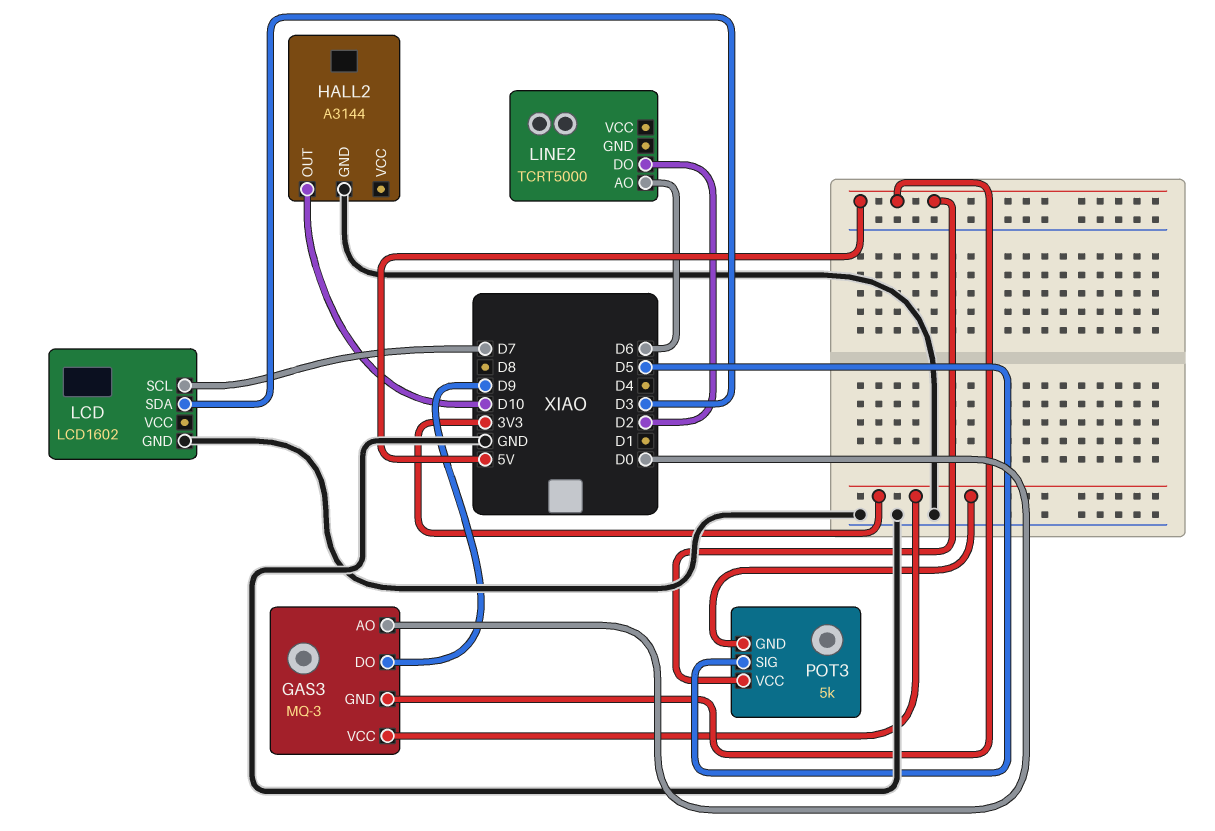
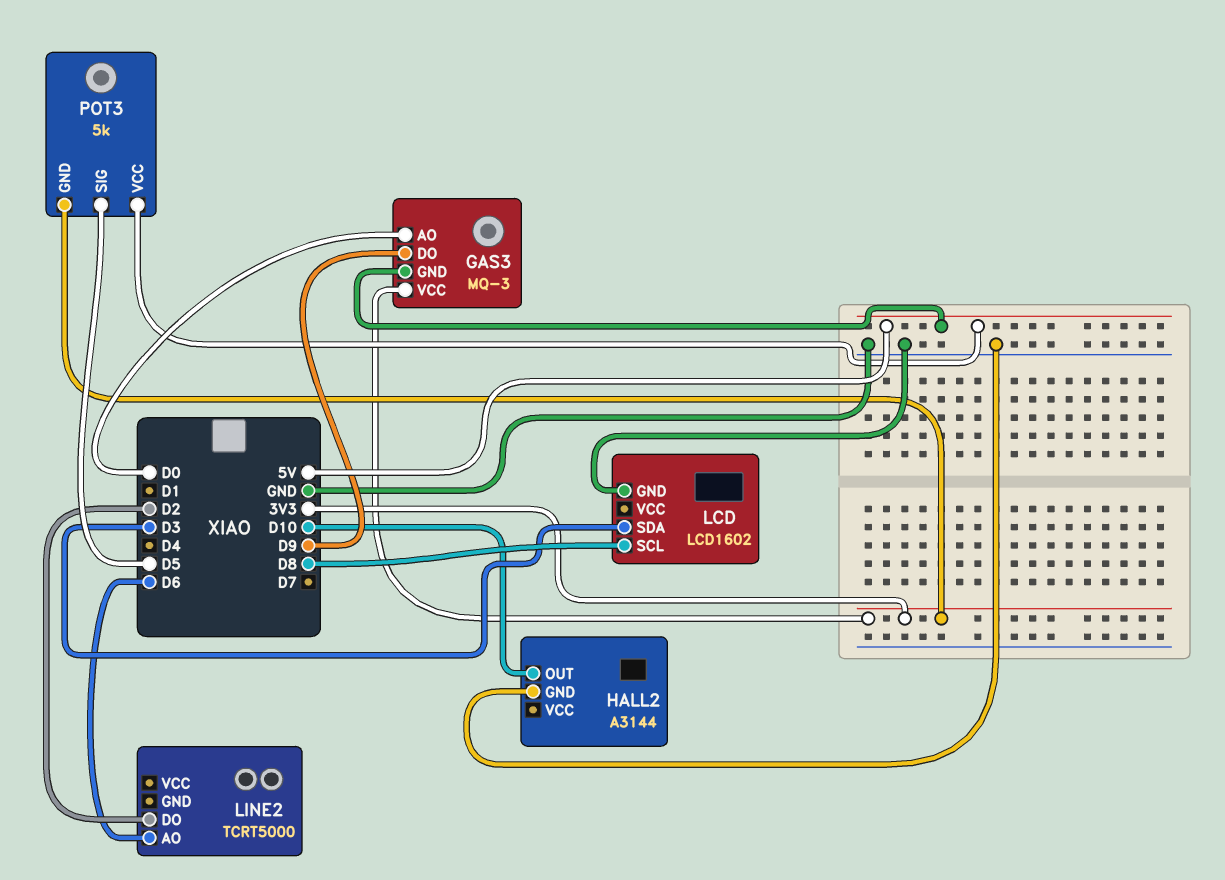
LCD pin SCL: D7 -> D8

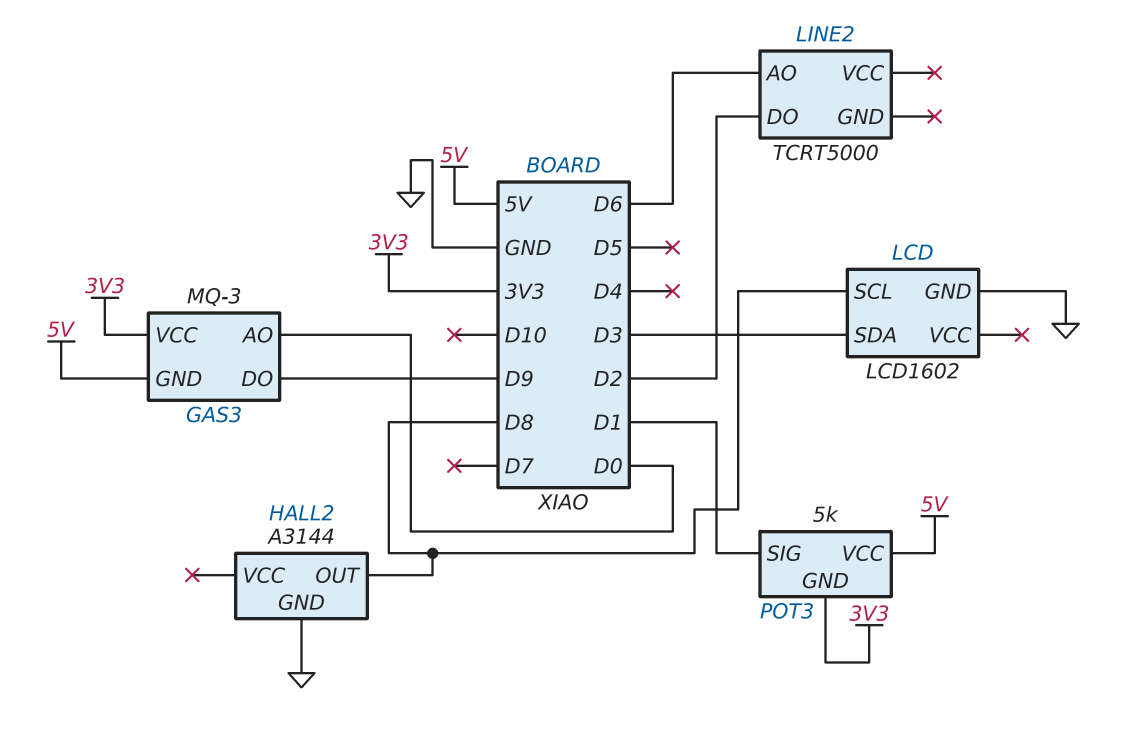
HALL2 pin OUT: D10 -> D8
POT3 pin SIG: D5 -> D1

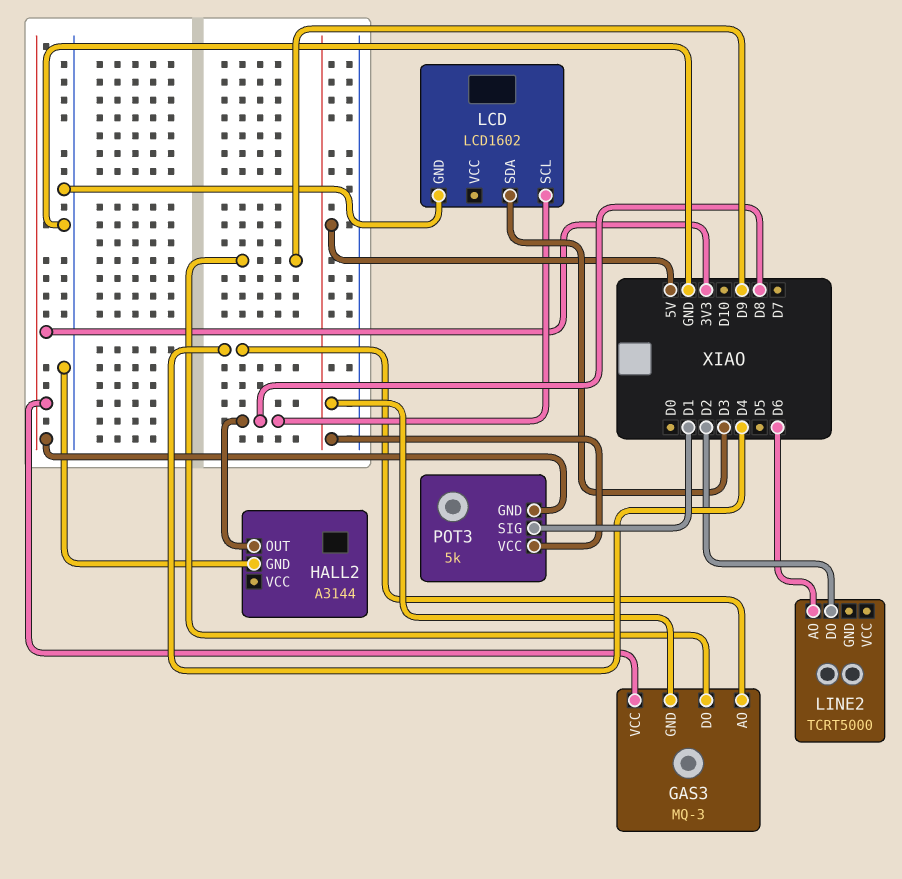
GAS3 pin AO: D0 -> D4

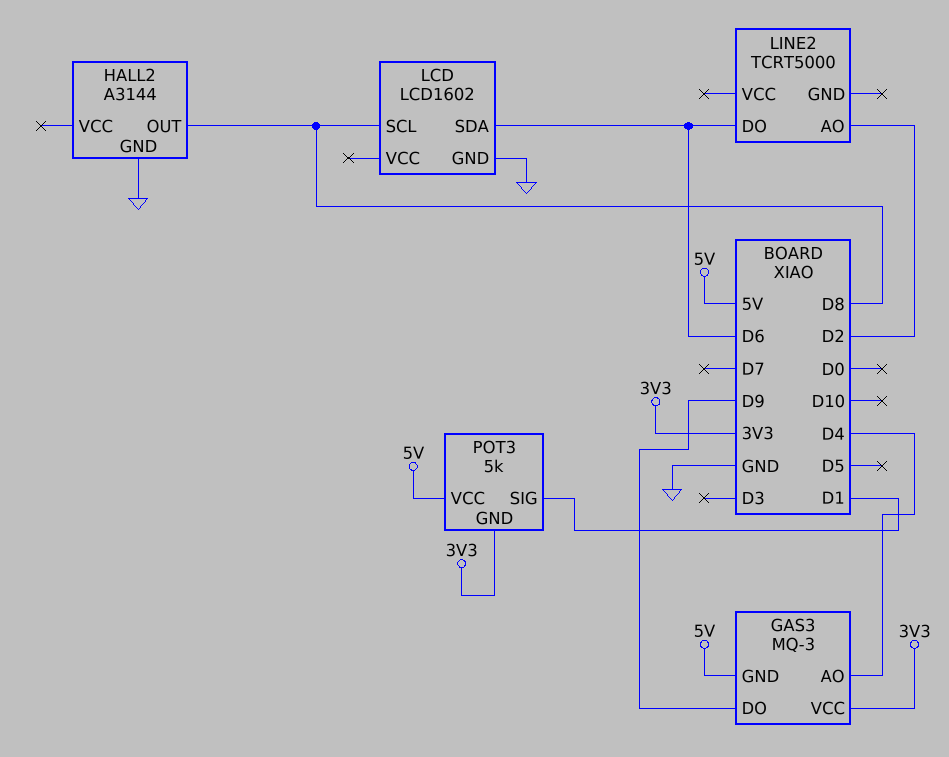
LCD pin SDA: D3 -> D6
LINE2 pin AO: D6 -> D2
LINE2 pin DO: D2 -> D6

